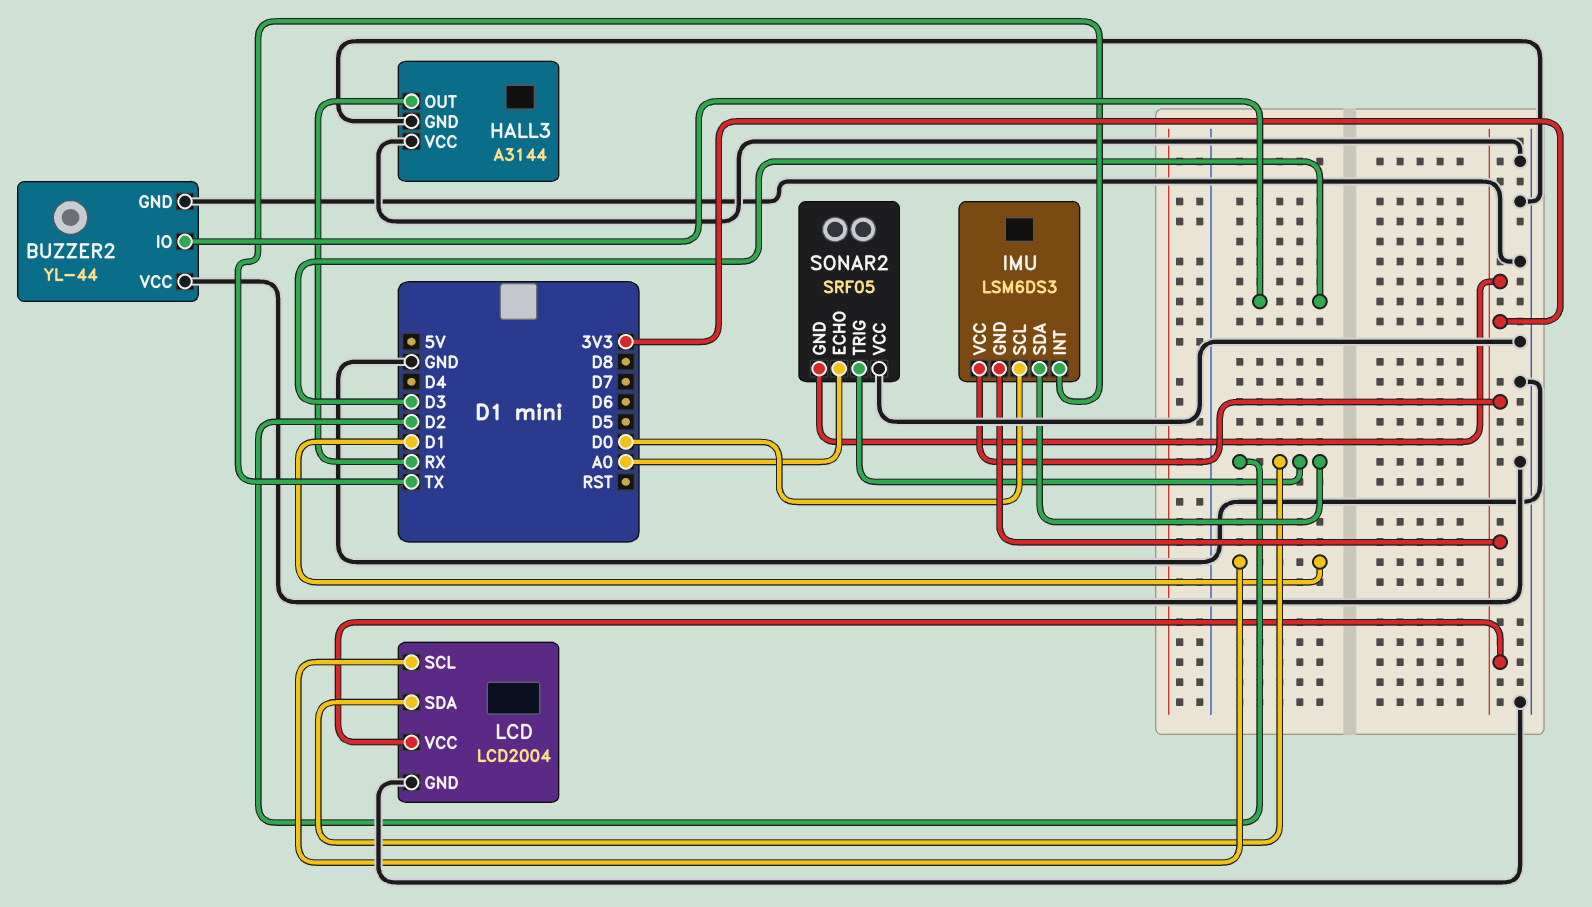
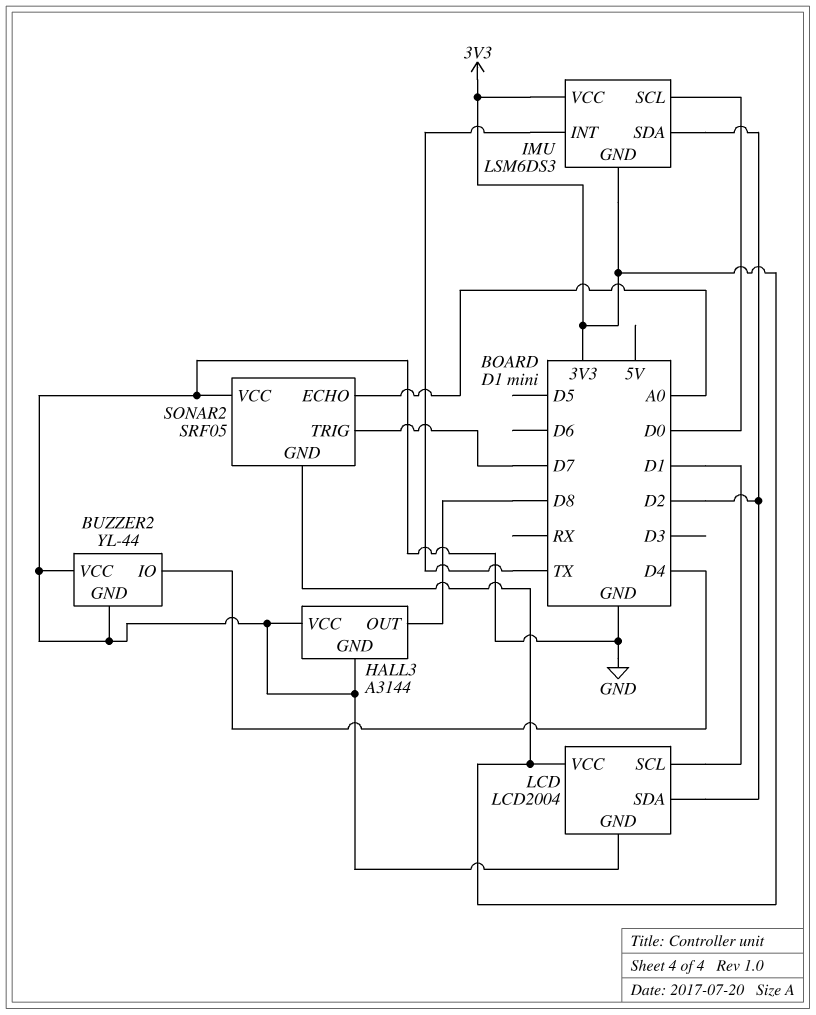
BUZZER2 pin IO: D3 -> D4
HALL3 pin OUT: RX -> D8
SONAR2 pin TRIG: D2 -> D7

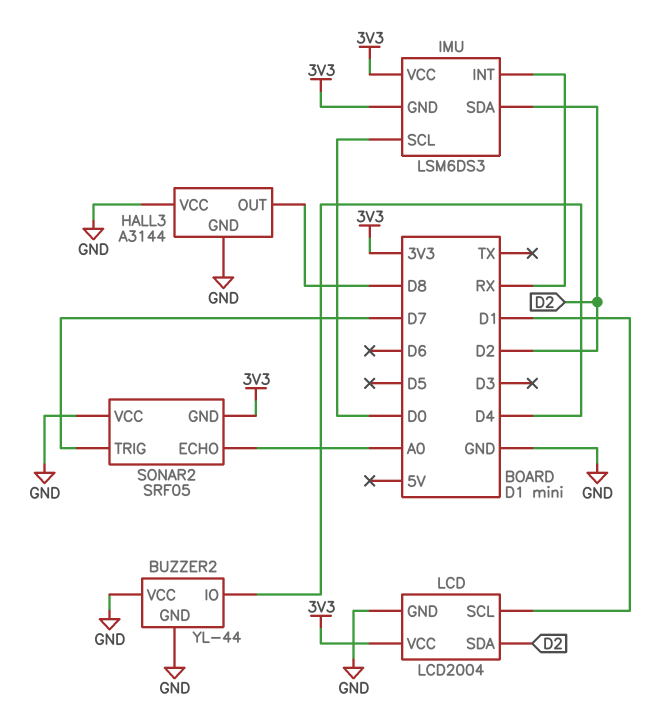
IMU pin INT: TX -> RX

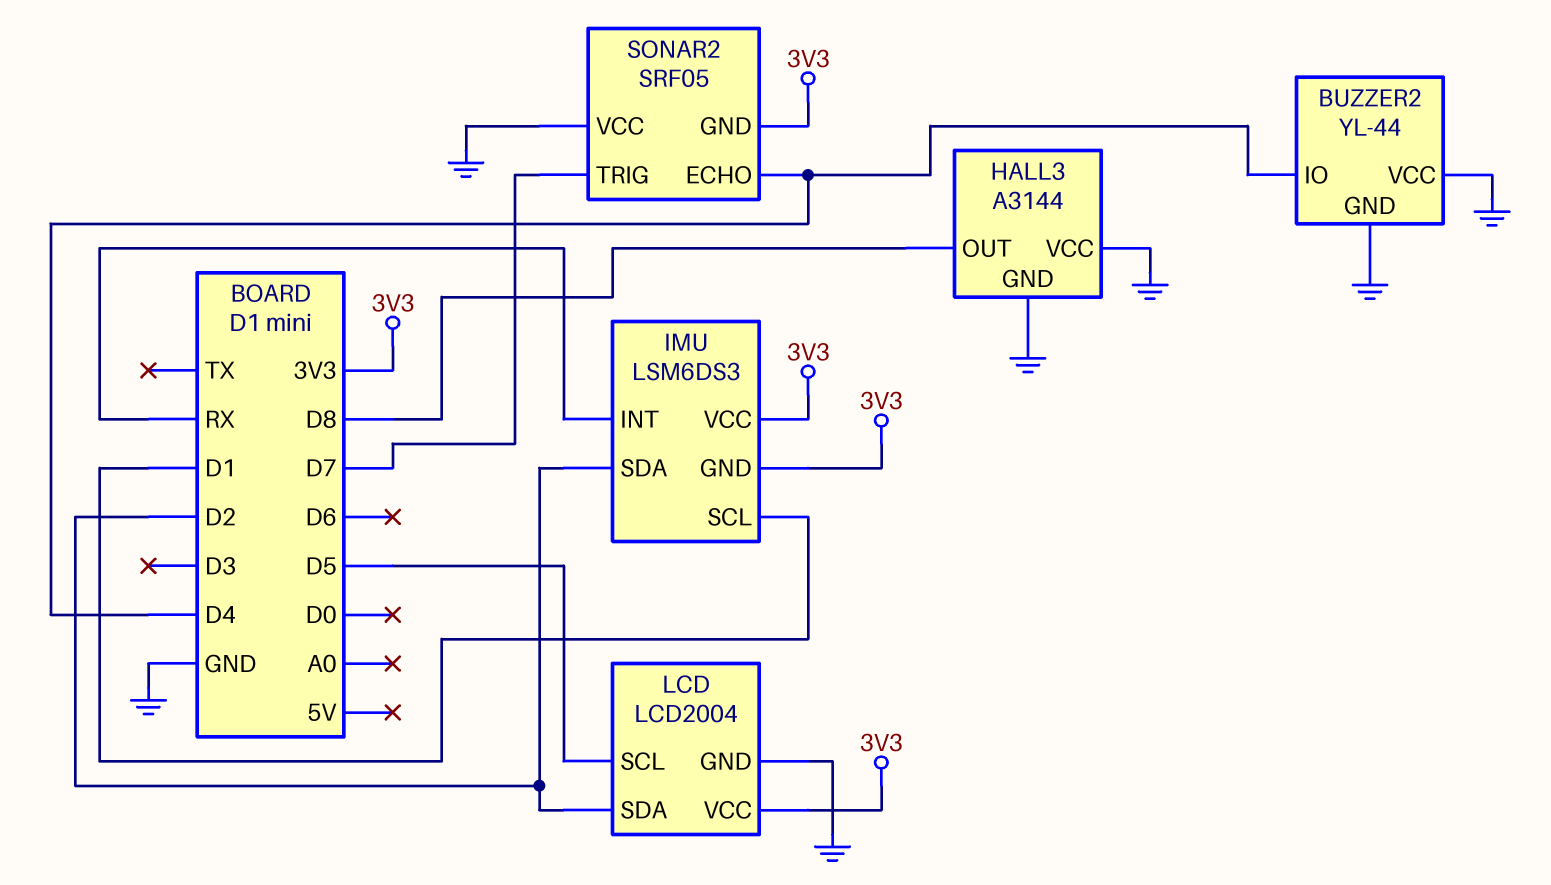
IMU pin SCL: D0 -> D1
LCD pin SCL: D1 -> D5
SONAR2 pin ECHO: A0 -> D4

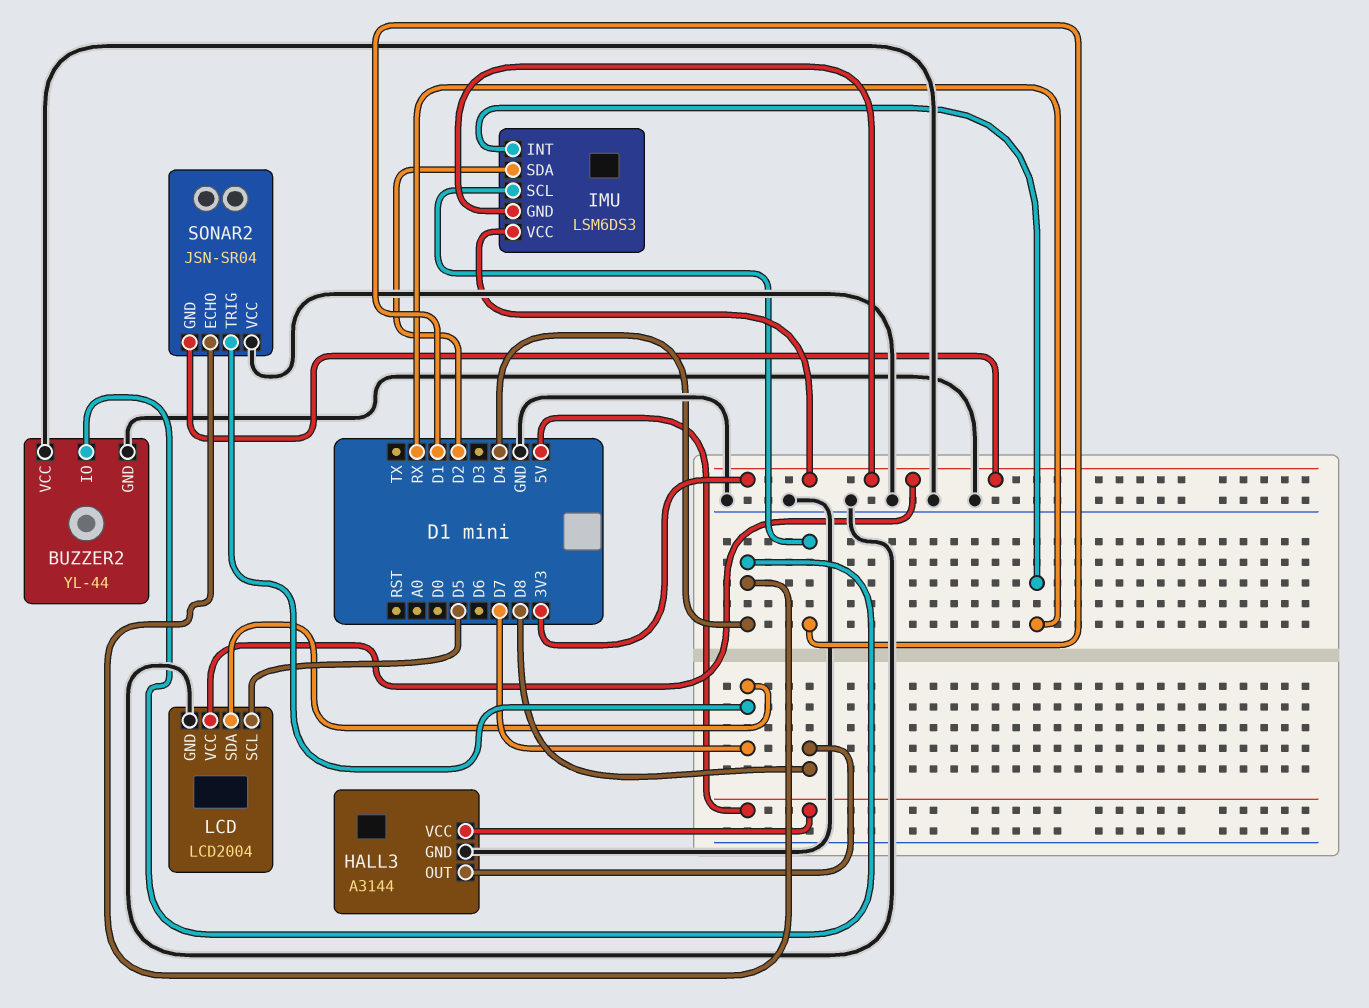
HALL3 pin VCC: GND -> 5V
LCD pin SDA: D2 -> D7
SONAR2: SRF05 -> JSN-SR04

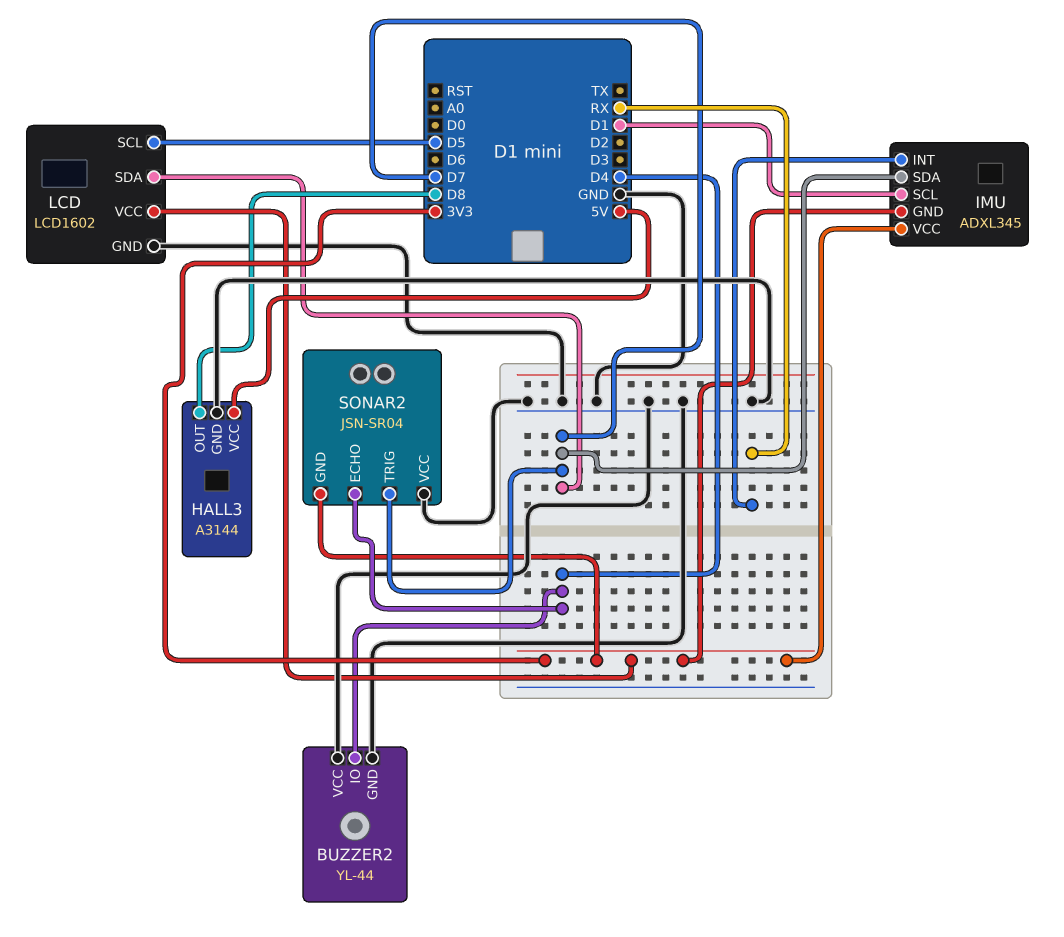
IMU: LSM6DS3 -> ADXL345
IMU pin SDA: D2 -> D7
LCD: LCD2004 -> LCD1602

